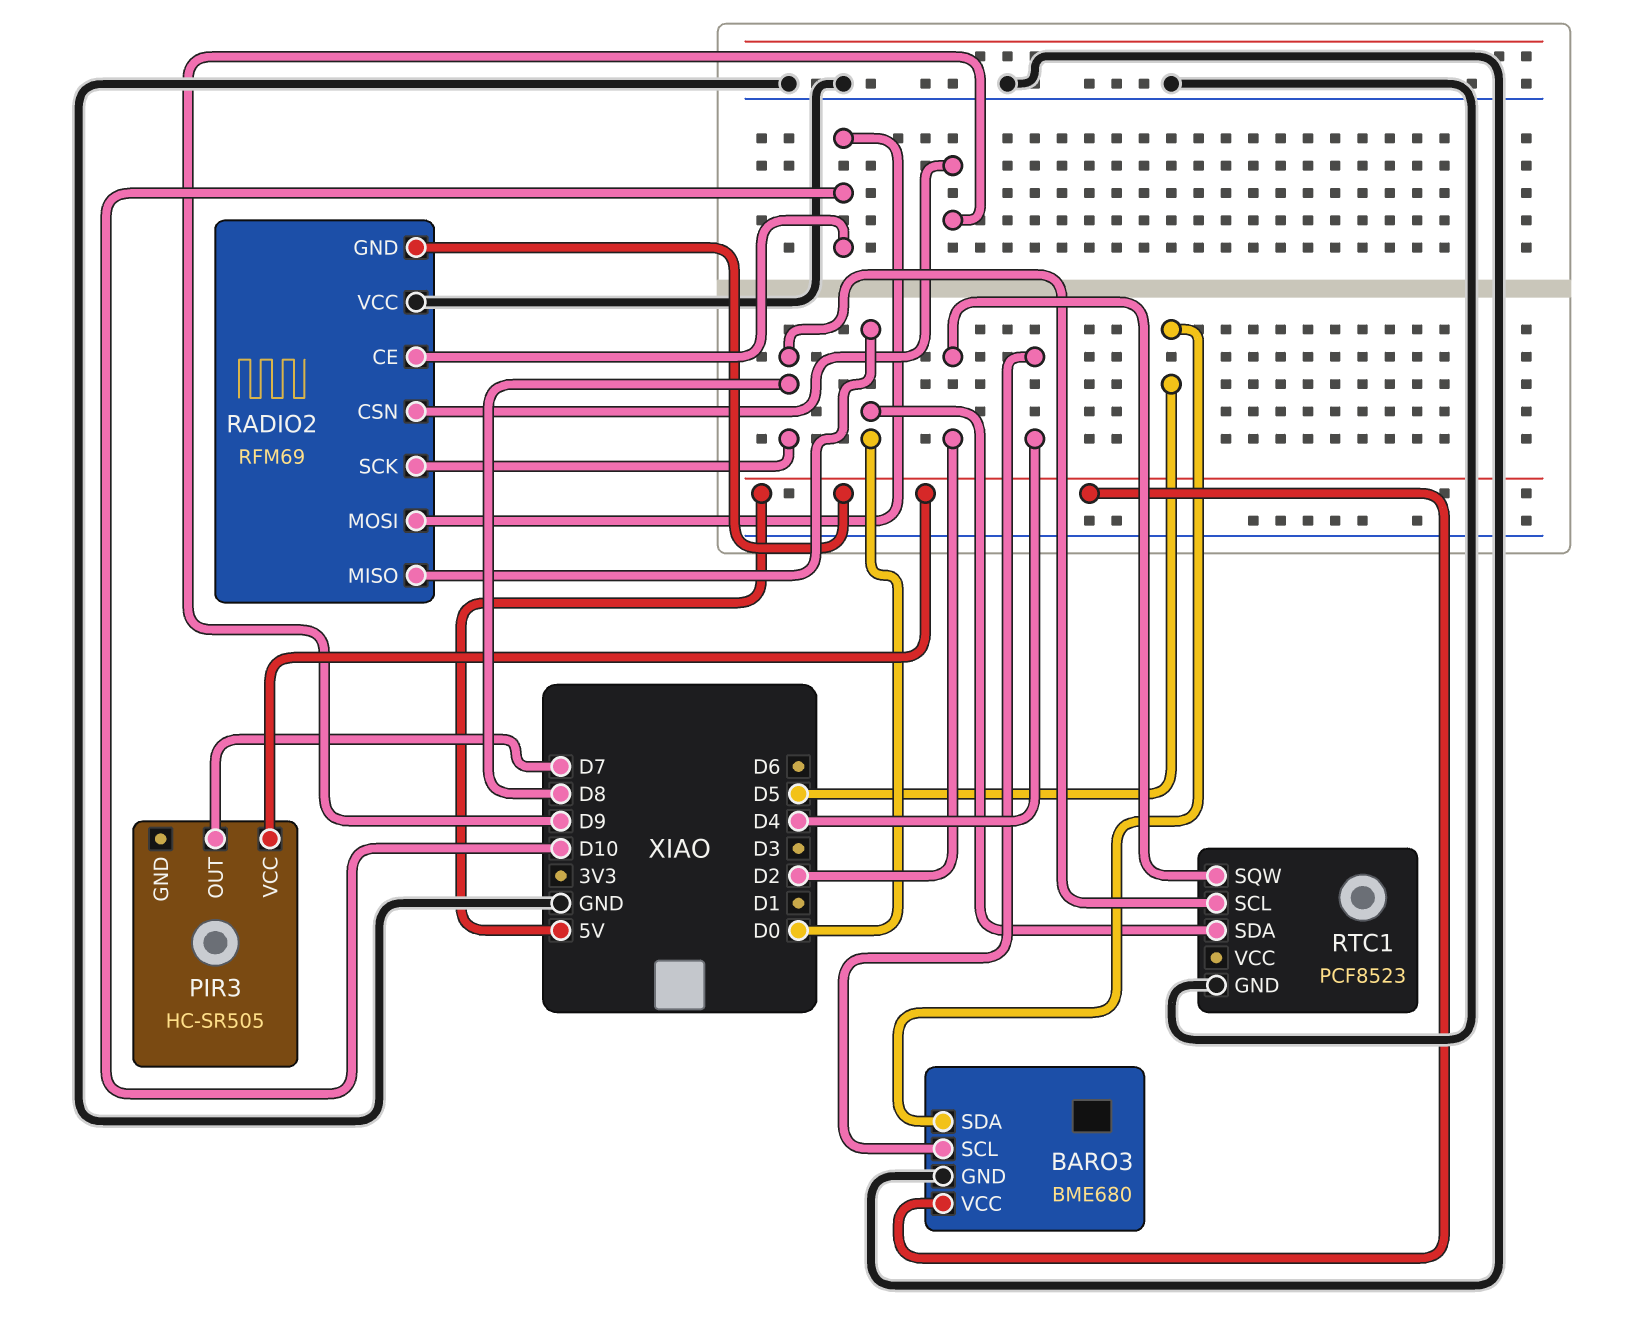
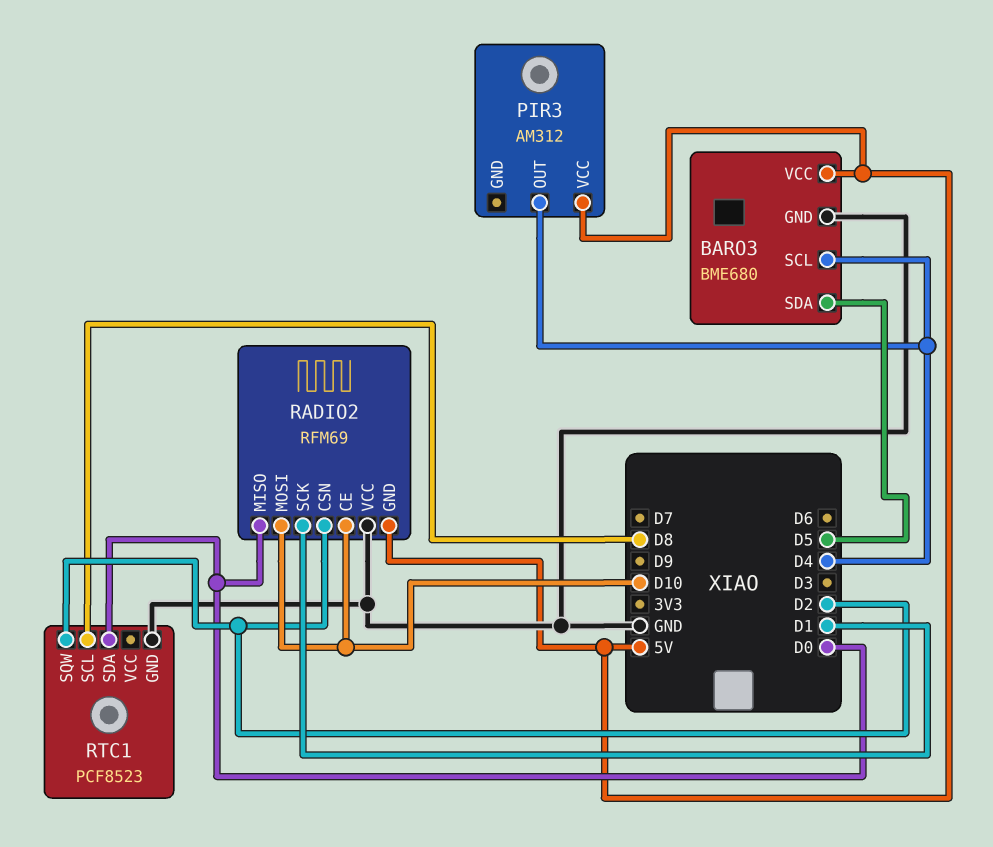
PIR3: HC-SR505 -> AM312
PIR3 pin OUT: D7 -> D4
RADIO2 pin CSN: D9 -> D2
RADIO2 pin SCK: D8 -> D1

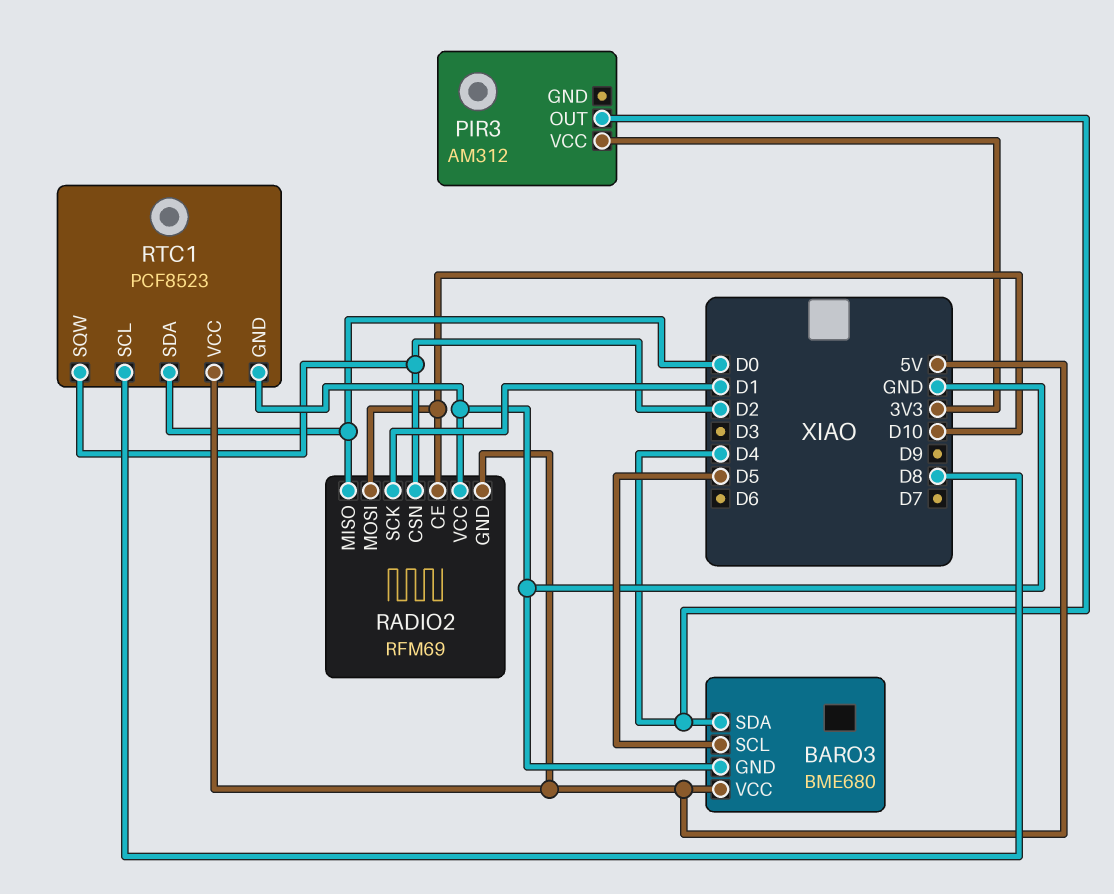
BARO3 pin SCL: D4 -> D5
BARO3 pin SDA: D5 -> D4
PIR3 pin VCC: 5V -> 3V3
RTC1 pin VCC: none -> 5V

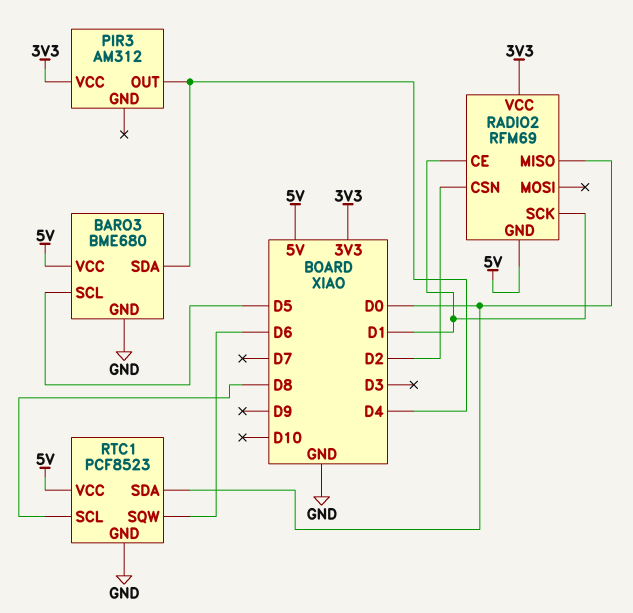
RADIO2 pin CE: D10 -> D1
RADIO2 pin MOSI: D10 -> none
RADIO2 pin VCC: GND -> 3V3
RTC1 pin SQW: D2 -> D6

